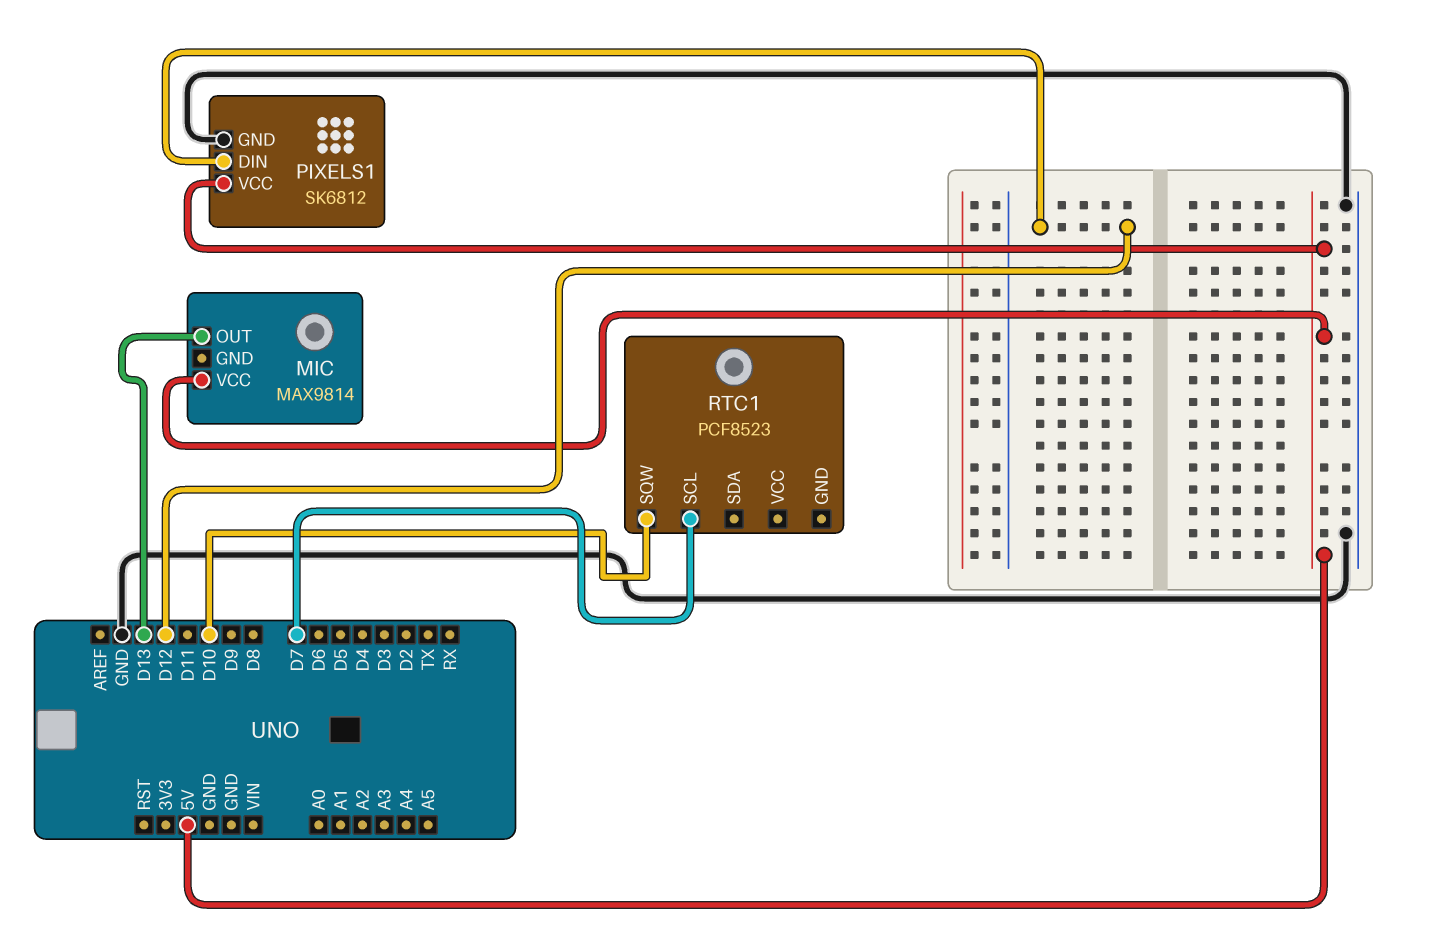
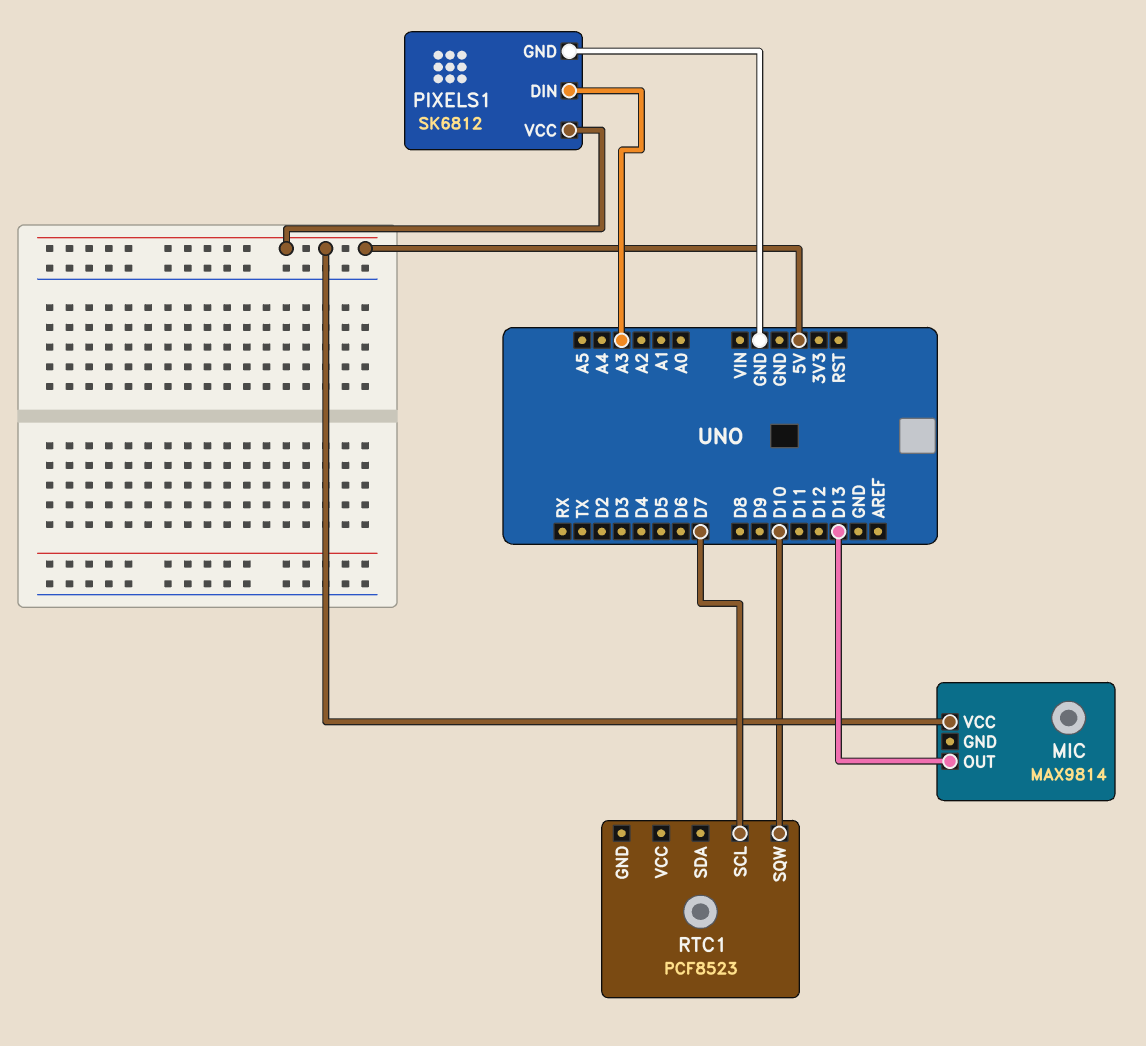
PIXELS1 pin DIN: D12 -> A3

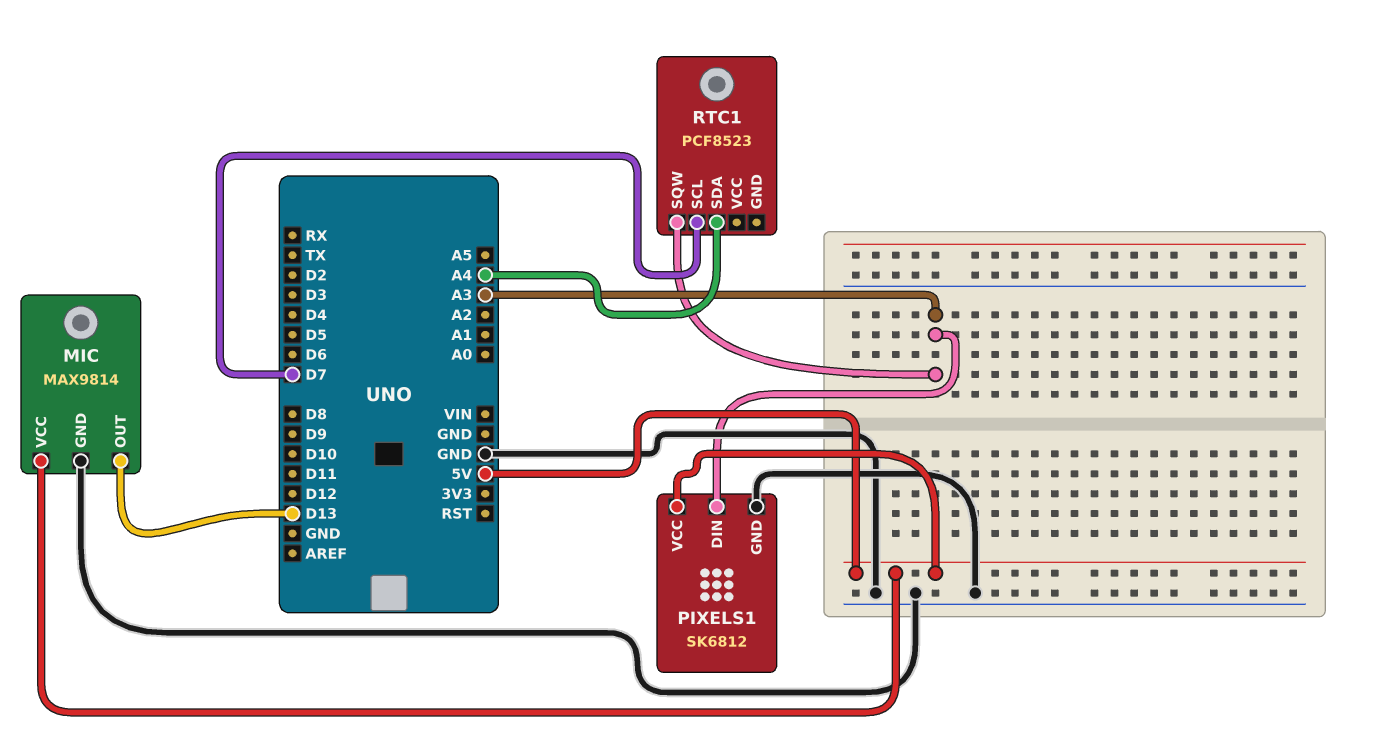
MIC pin GND: none -> GND
RTC1 pin SDA: none -> A4
RTC1 pin SQW: D10 -> A3

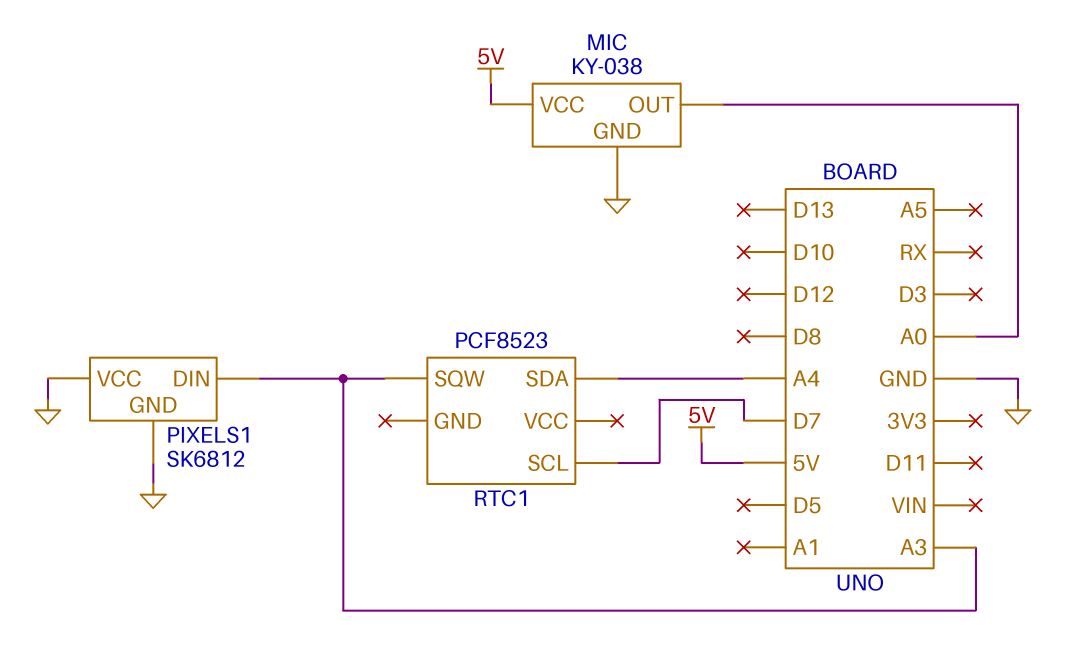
MIC: MAX9814 -> KY-038
MIC pin OUT: D13 -> A0
PIXELS1 pin VCC: 5V -> GND

